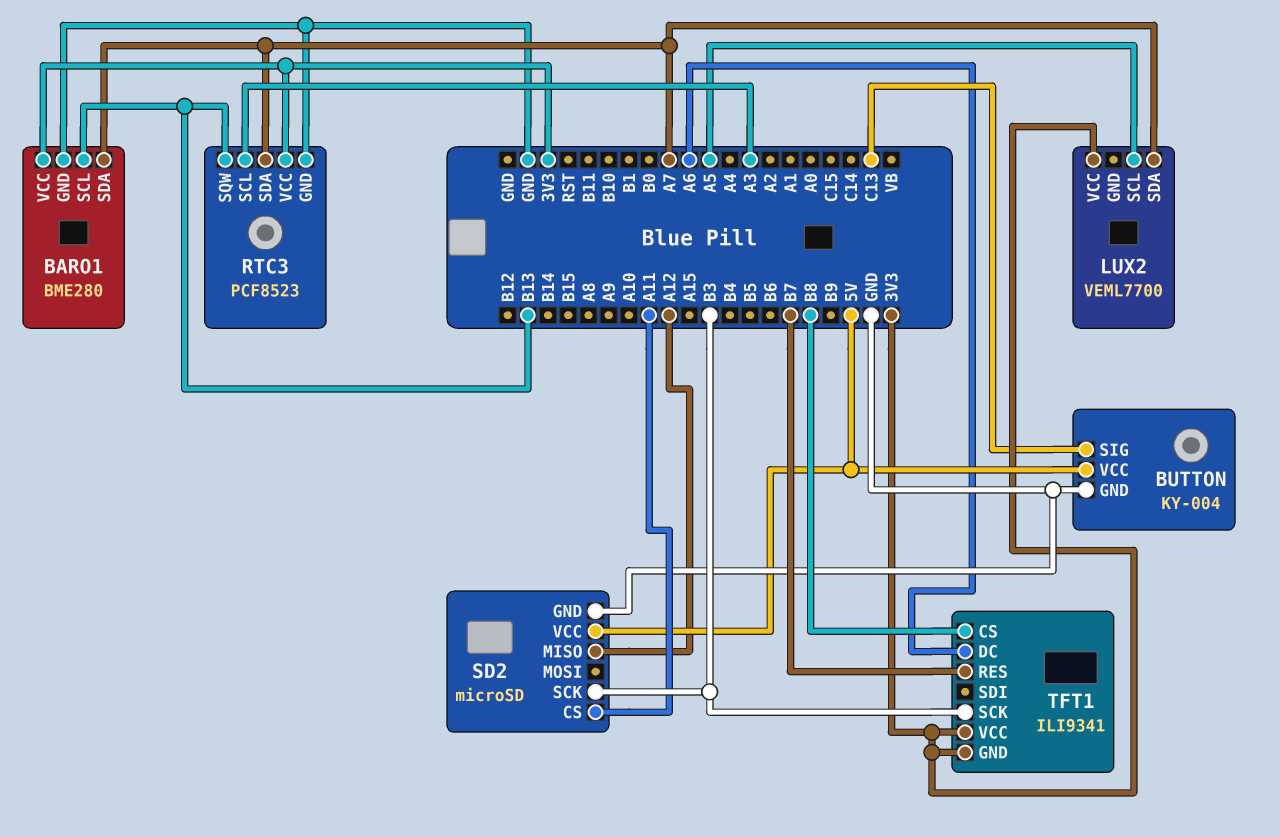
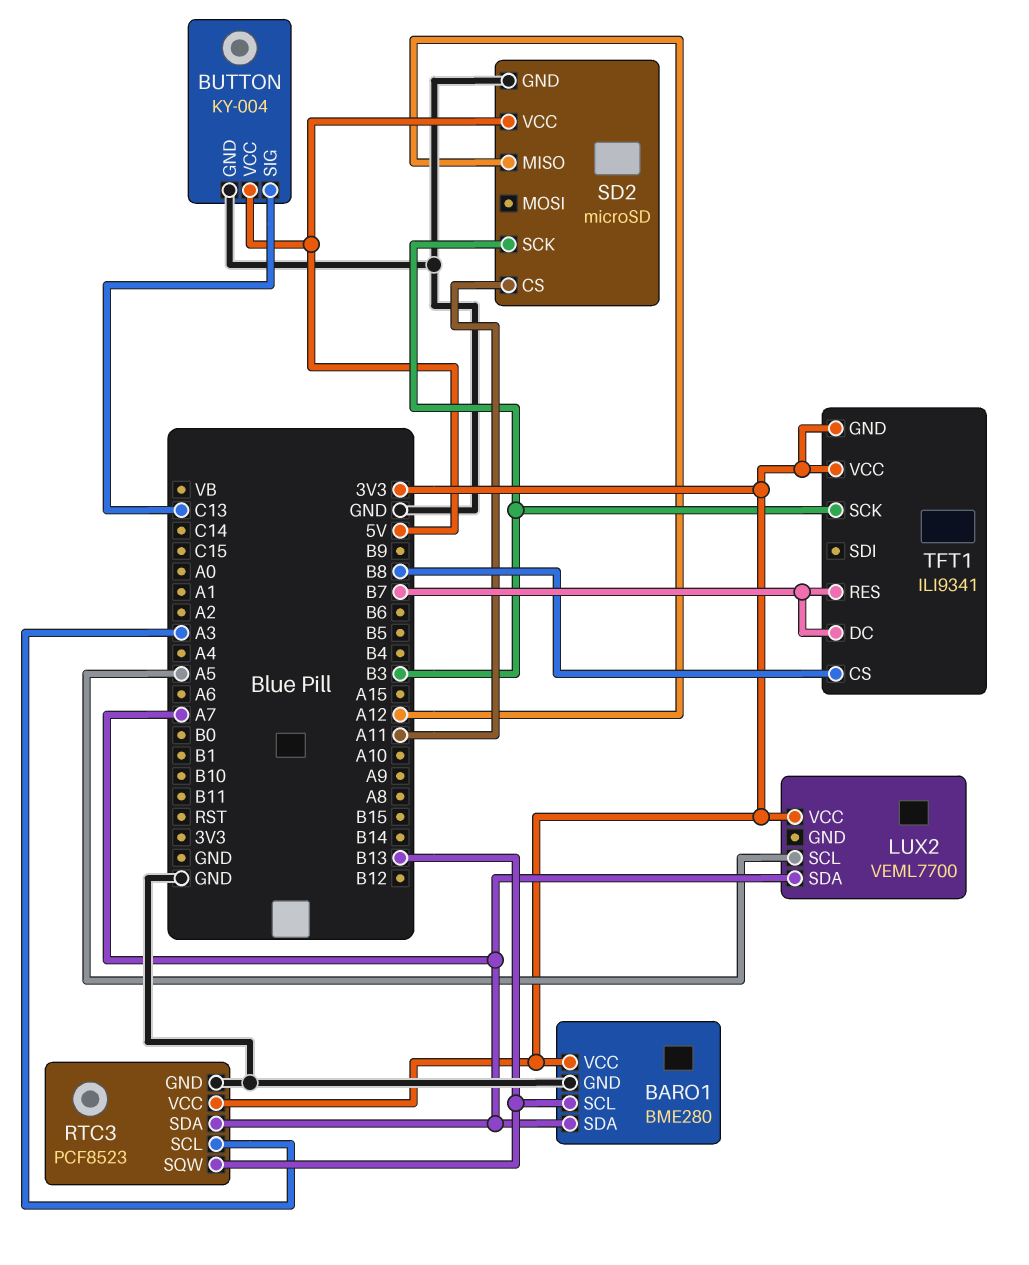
TFT1 pin DC: A6 -> B7

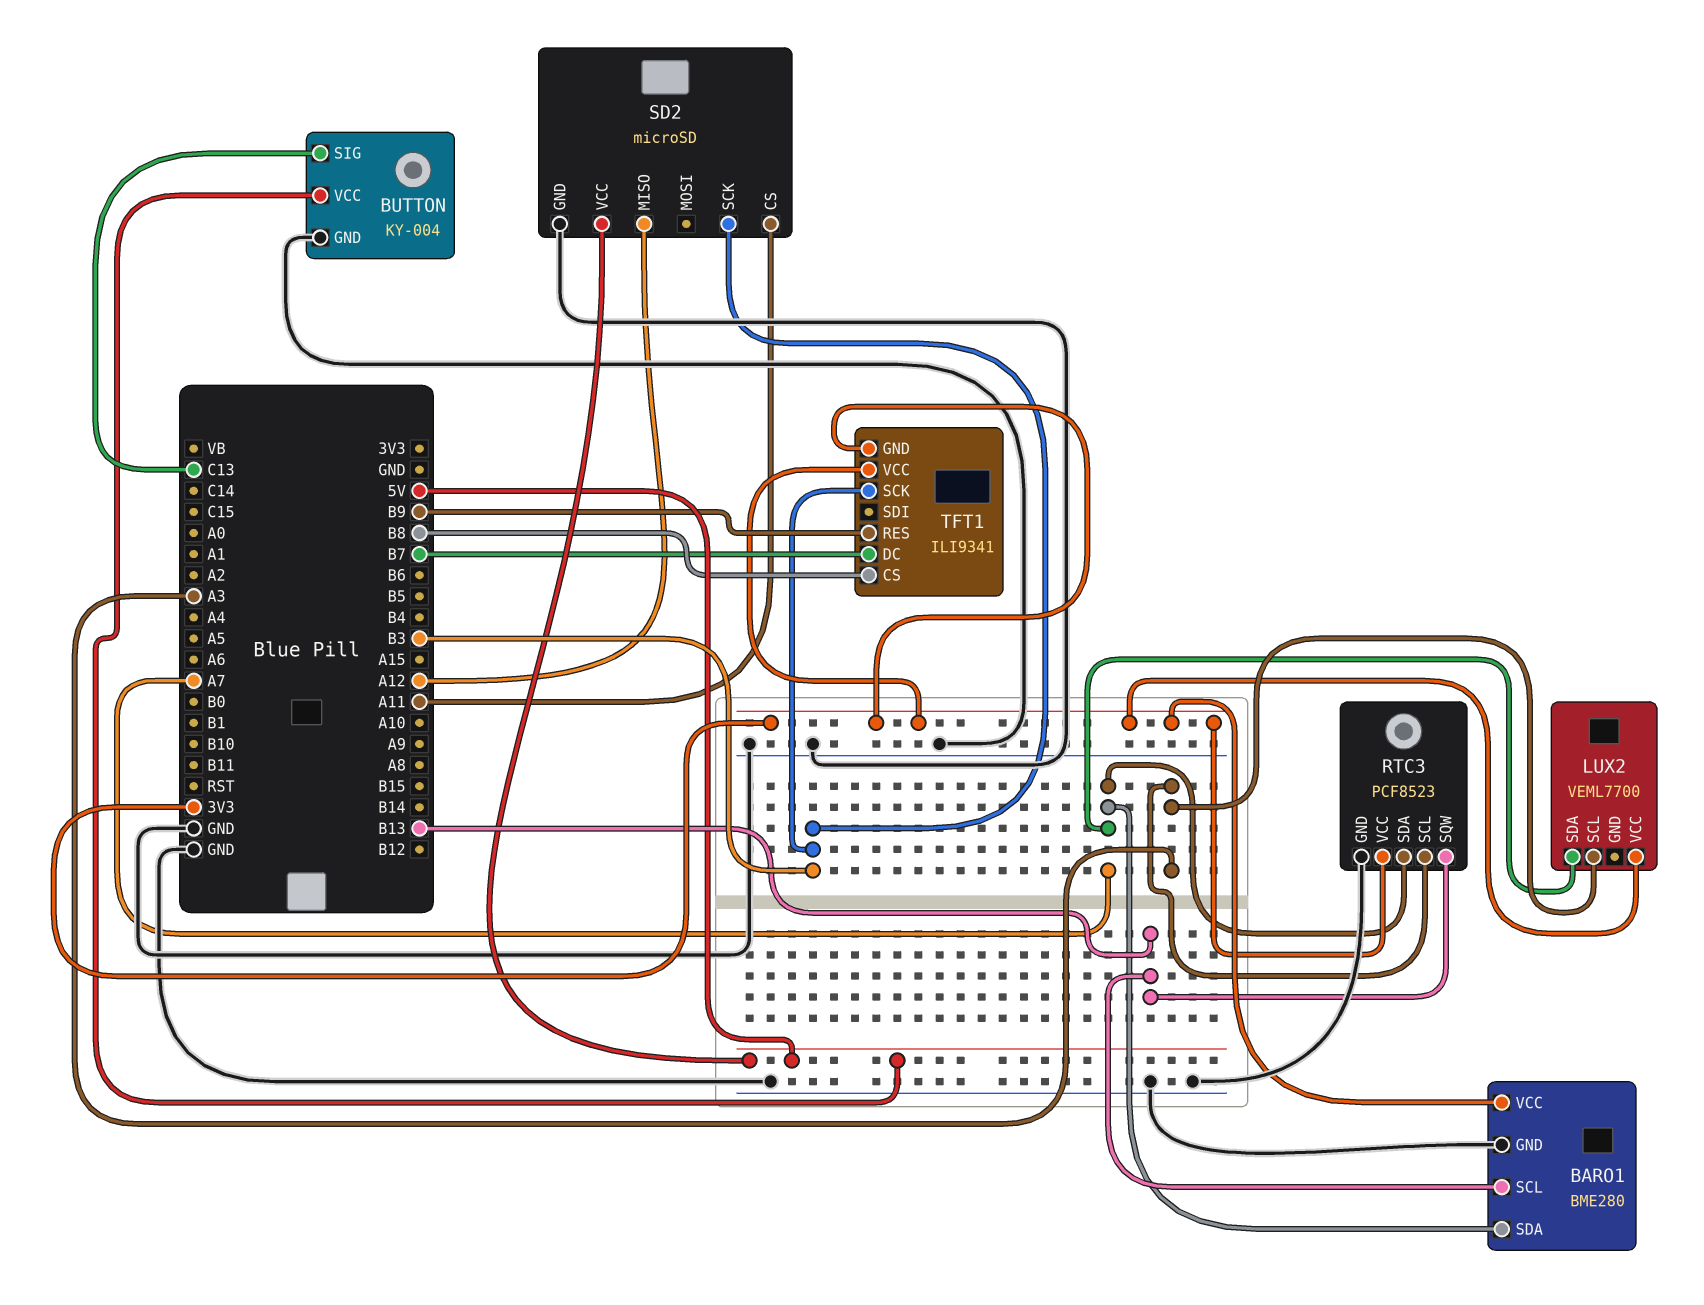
LUX2 pin SCL: A5 -> A3
TFT1 pin RES: B7 -> B9

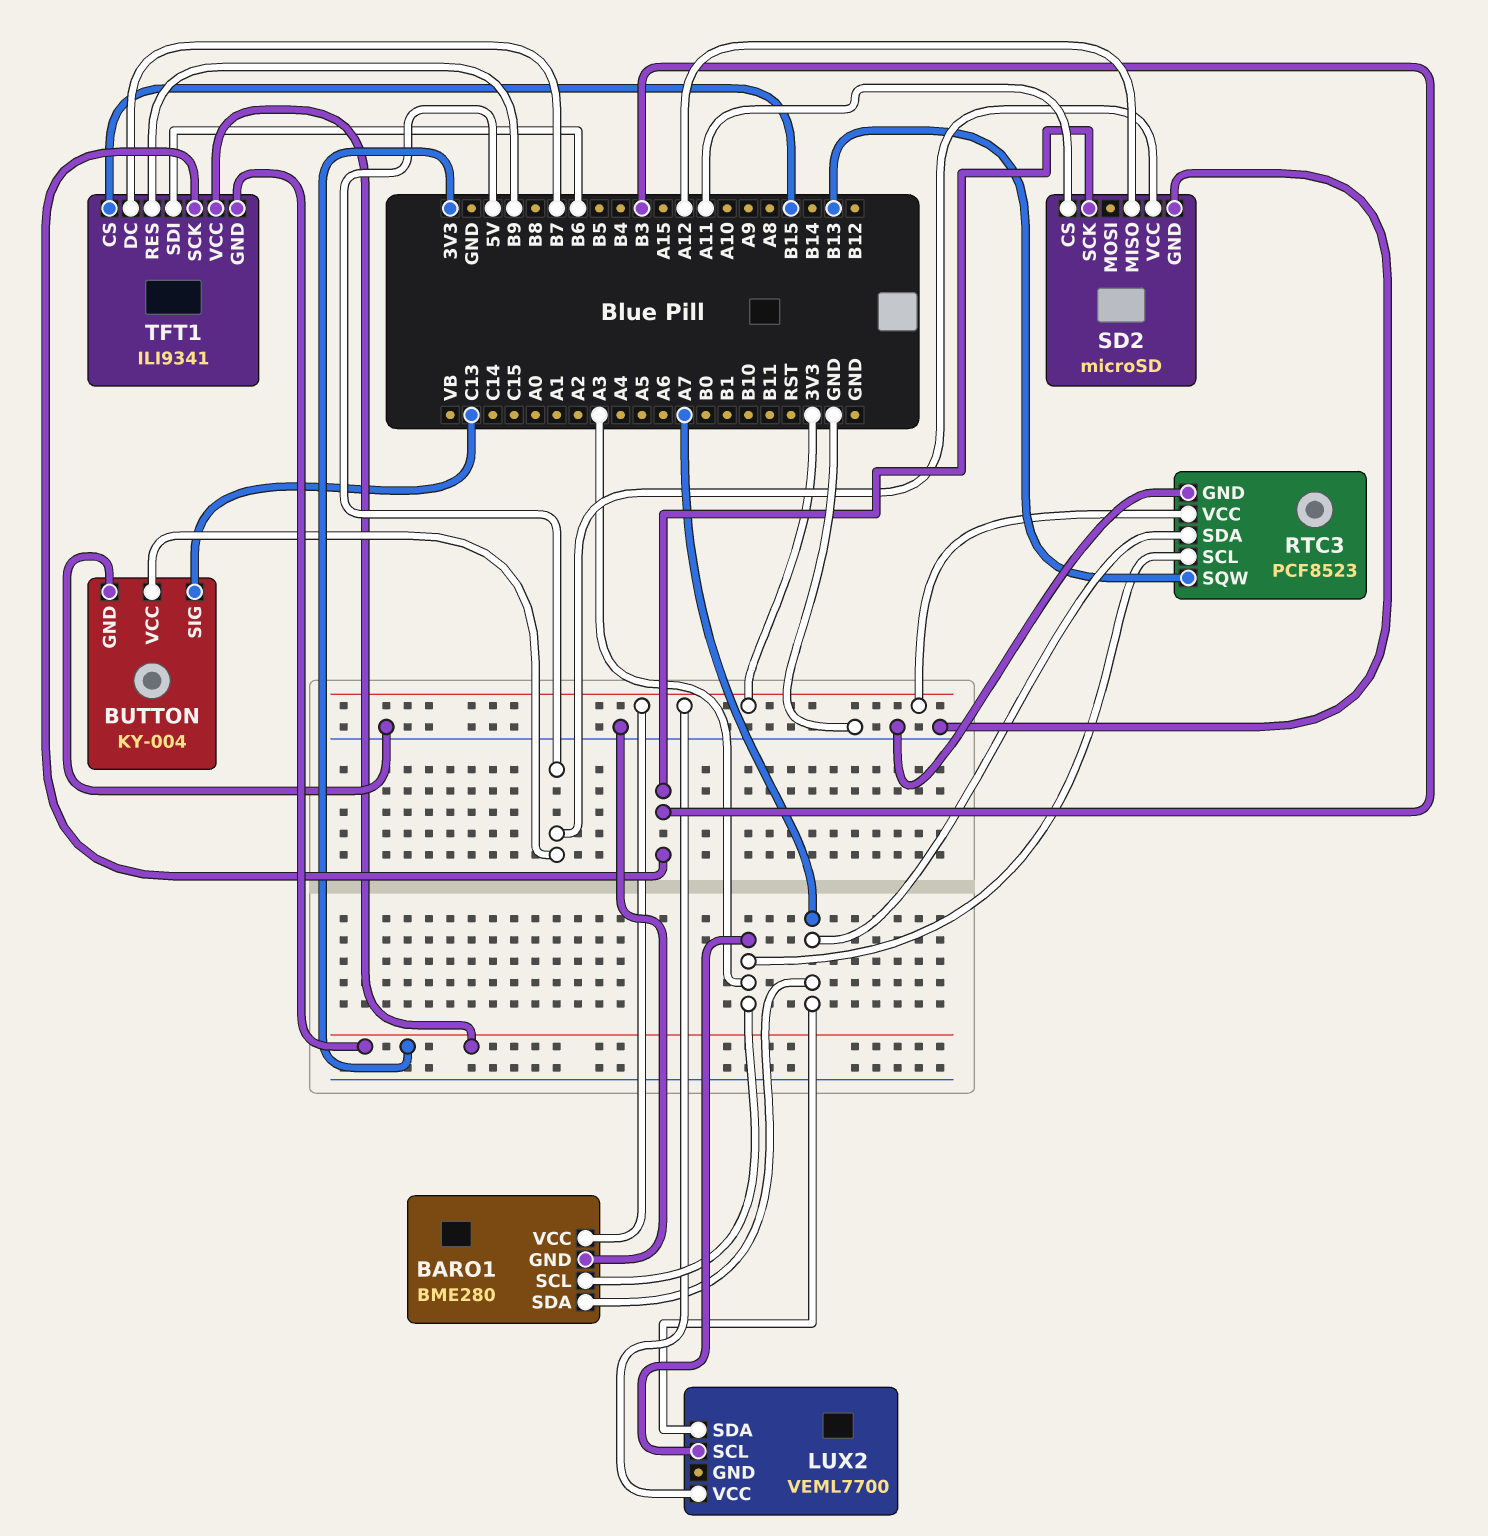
BARO1 pin SCL: B13 -> A3
TFT1 pin CS: B8 -> B15
TFT1 pin SDI: none -> B6

